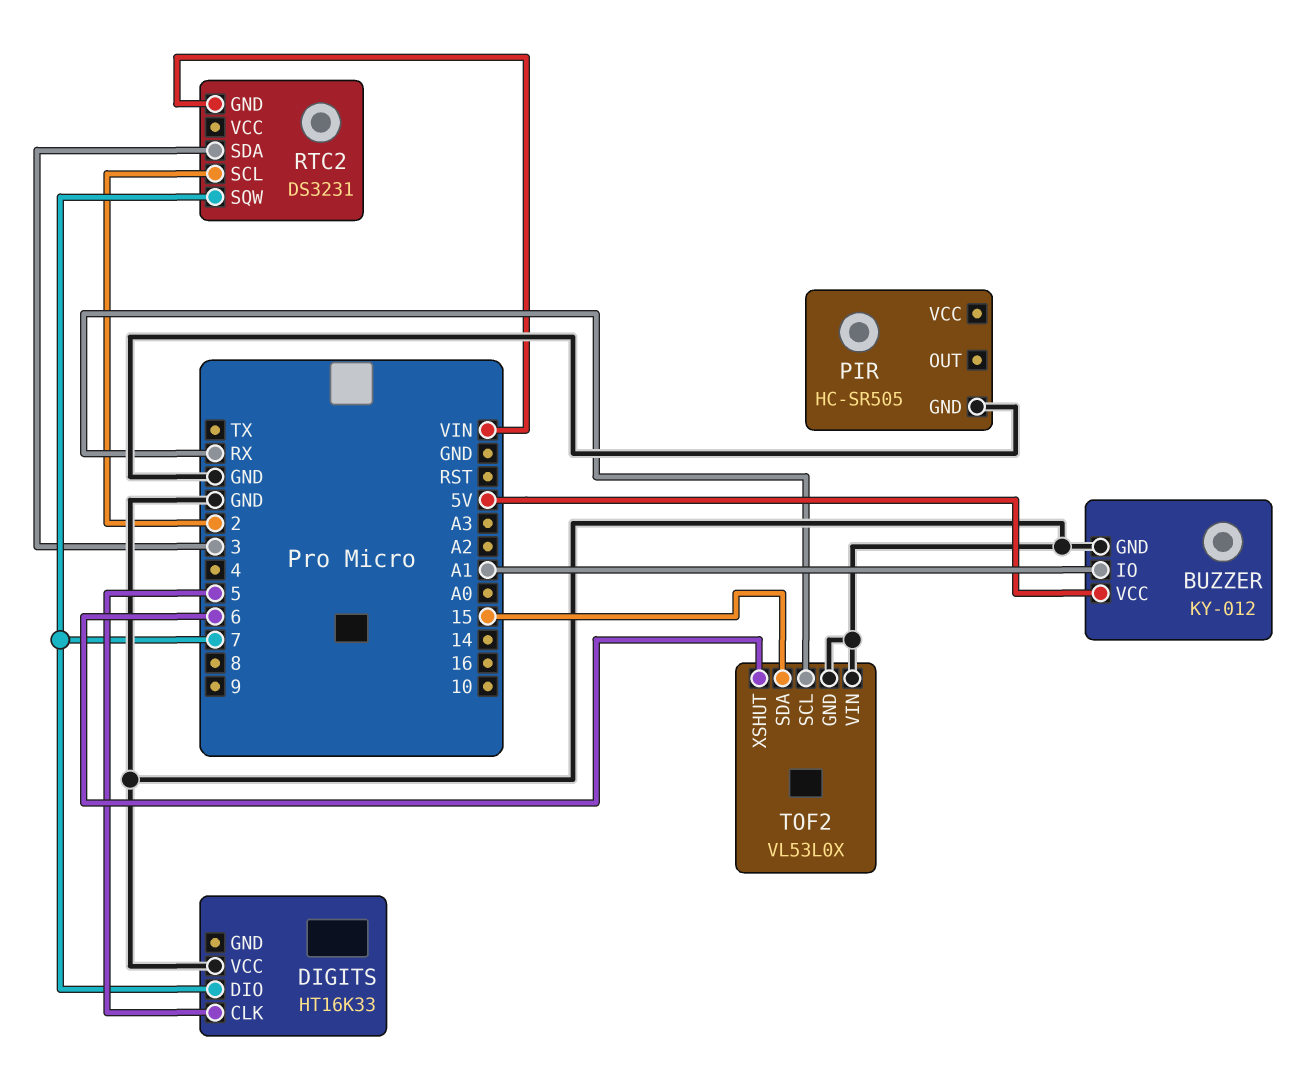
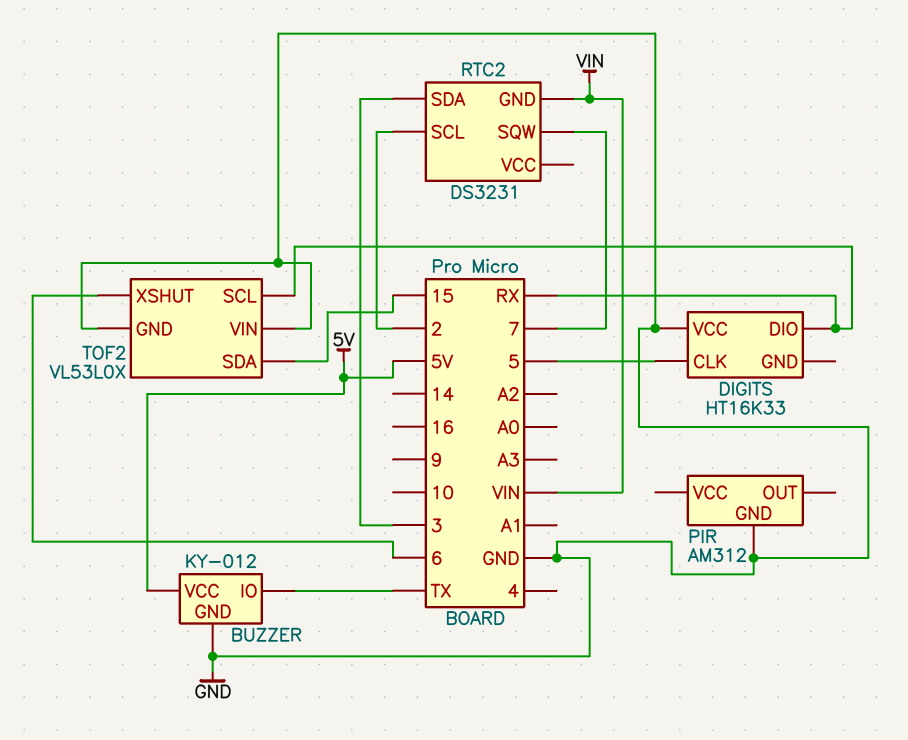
BUZZER pin IO: A1 -> TX
DIGITS pin DIO: 7 -> RX
PIR: HC-SR505 -> AM312

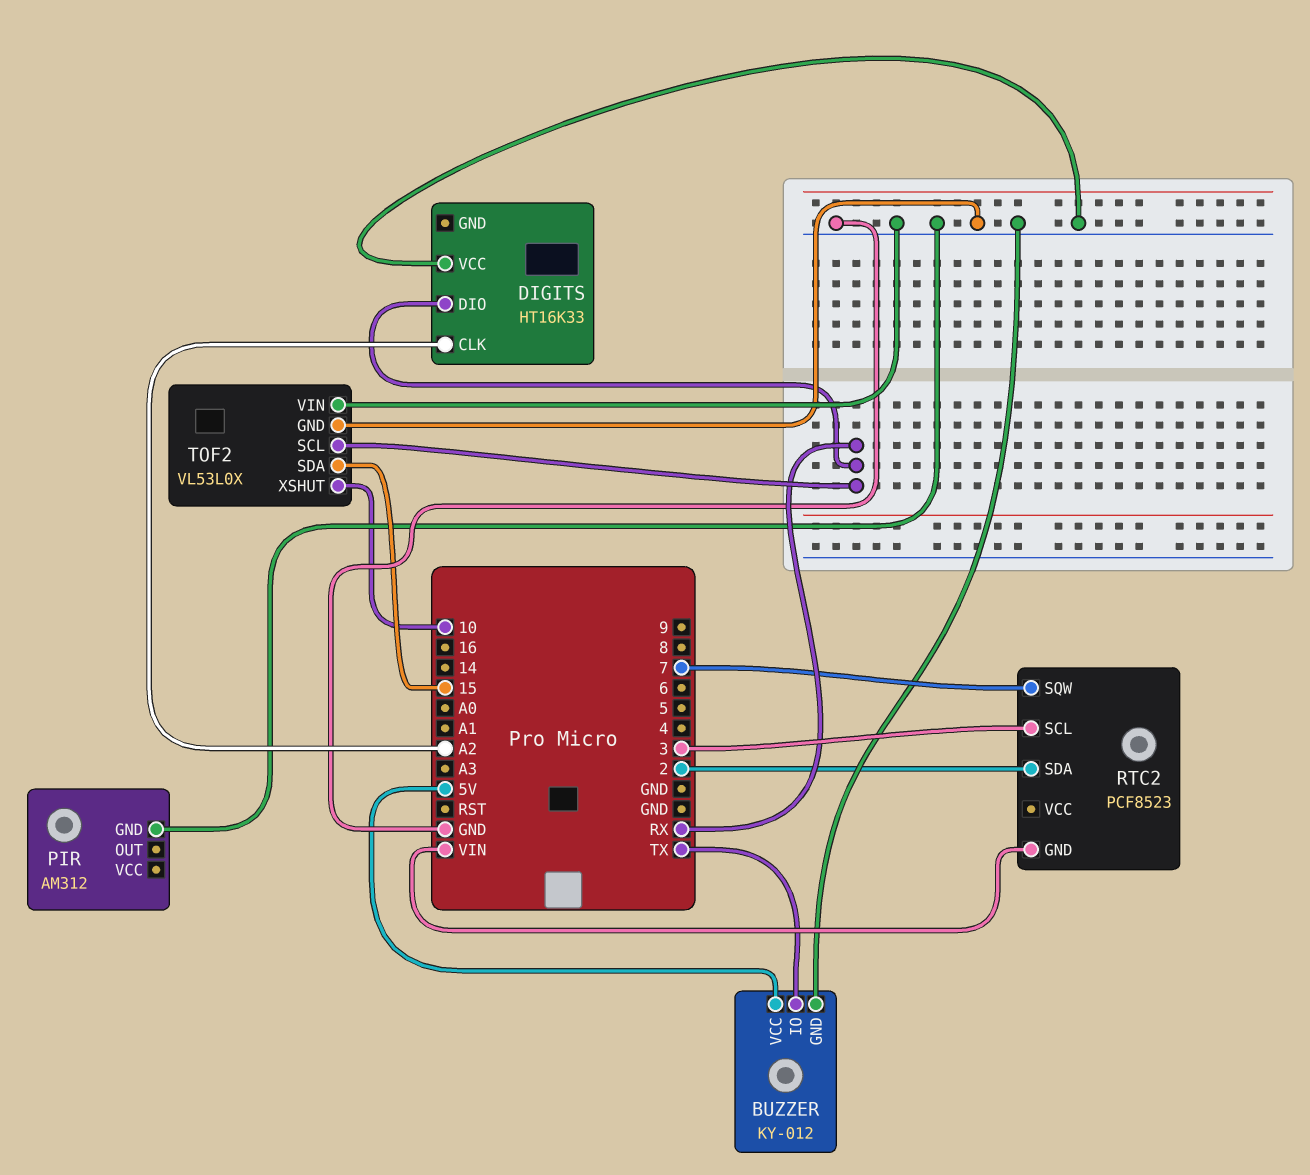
DIGITS pin CLK: 5 -> A2
RTC2: DS3231 -> PCF8523
RTC2 pin SCL: 2 -> 3
RTC2 pin SDA: 3 -> 2
TOF2 pin XSHUT: 6 -> 10

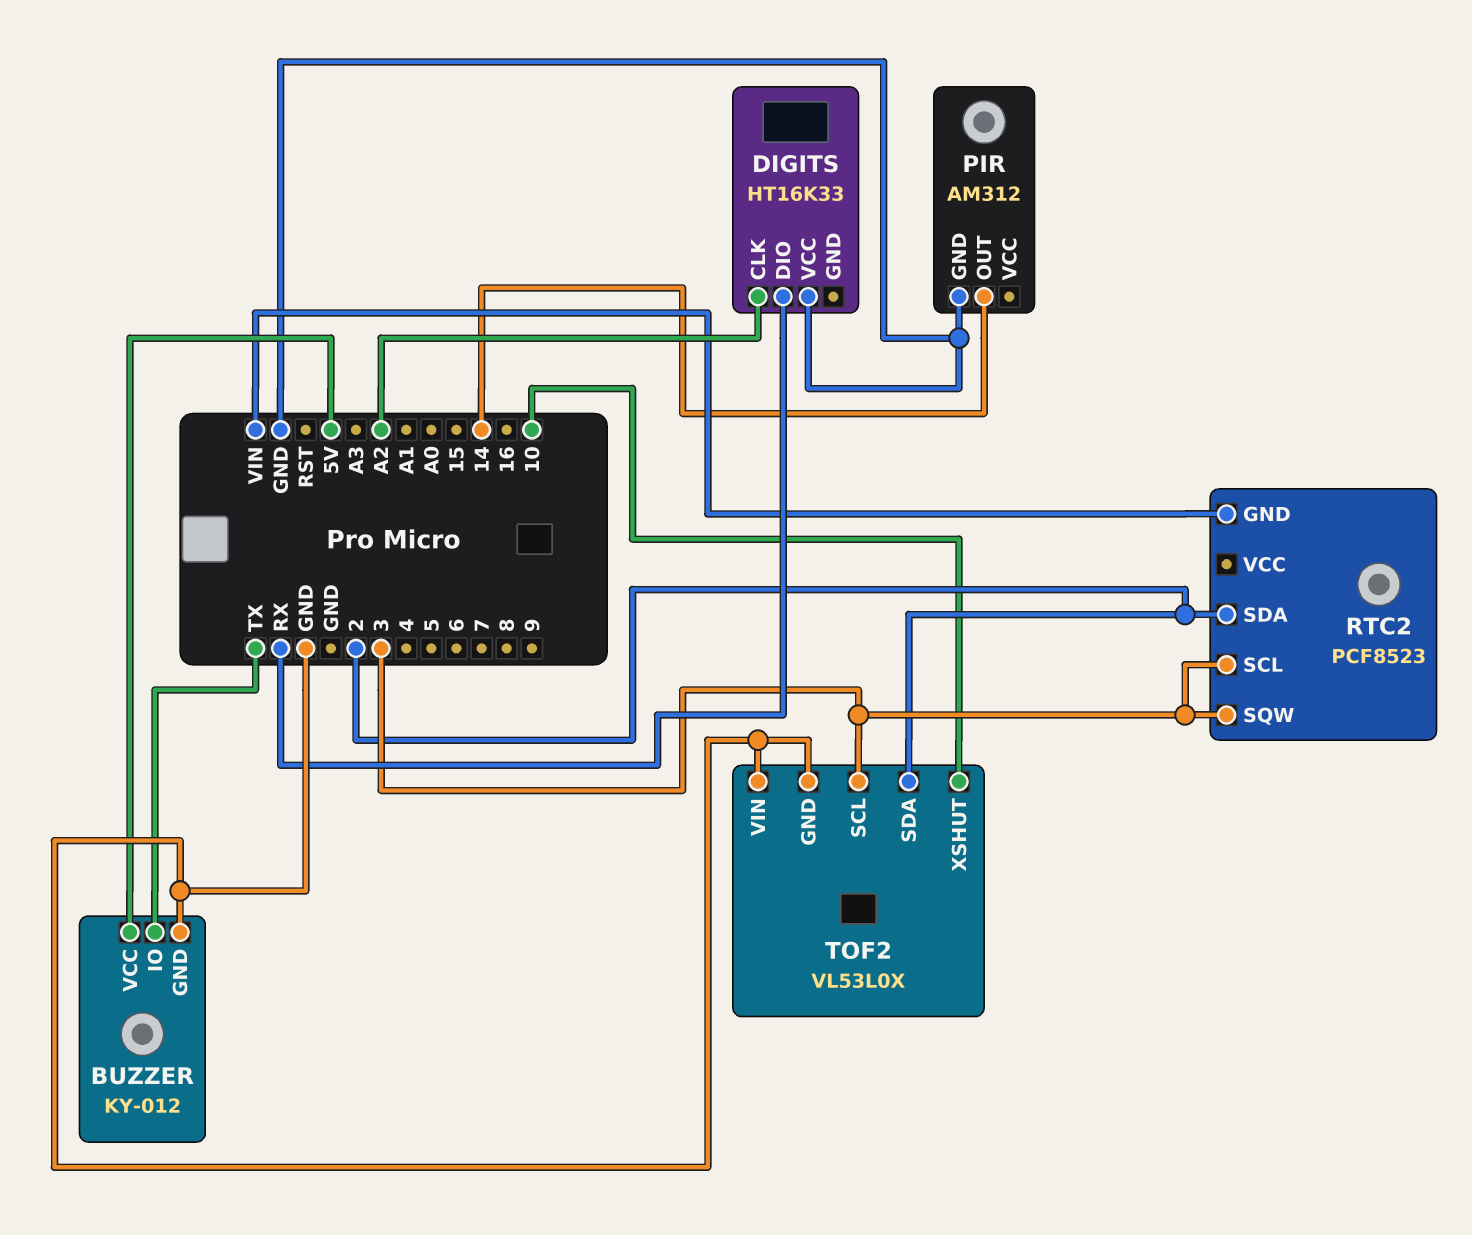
PIR pin OUT: none -> 14
RTC2 pin SQW: 7 -> 3
TOF2 pin SCL: RX -> 3
TOF2 pin SDA: 15 -> 2

